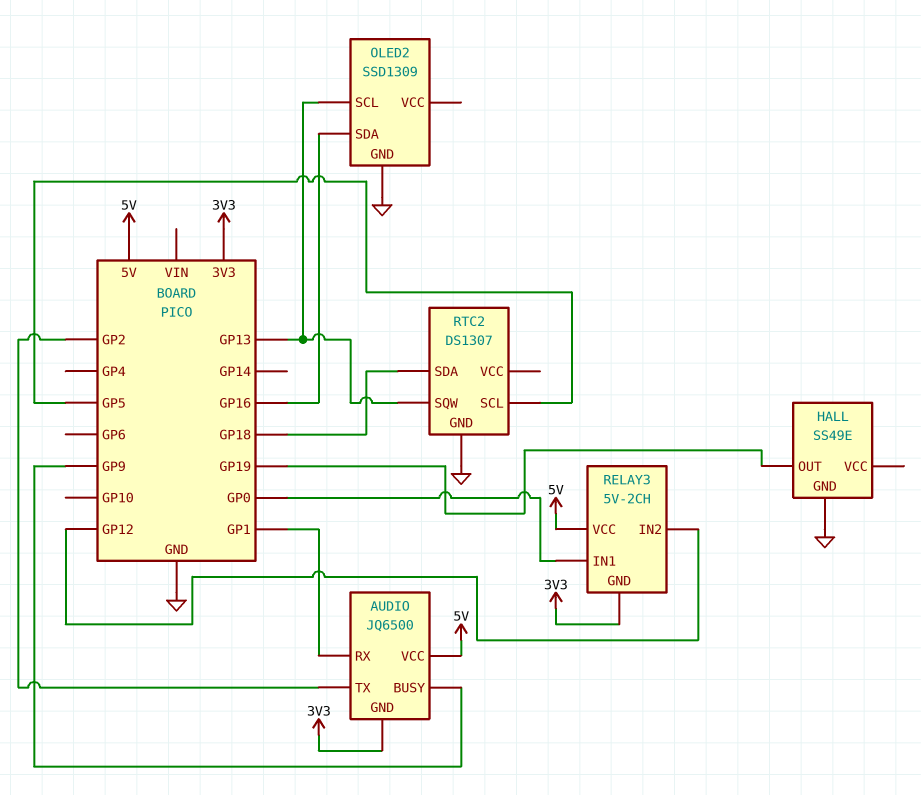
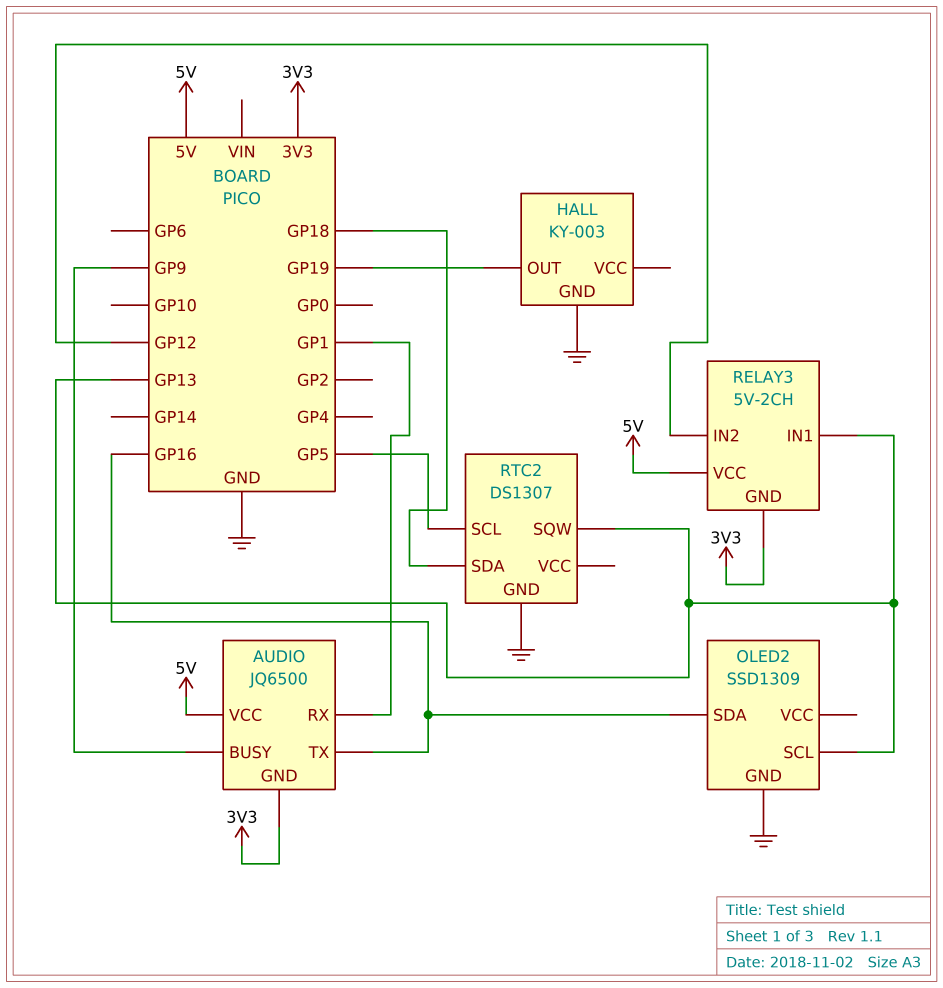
AUDIO pin TX: GP2 -> GP16
HALL: SS49E -> KY-003
RELAY3 pin IN1: GP0 -> GP13

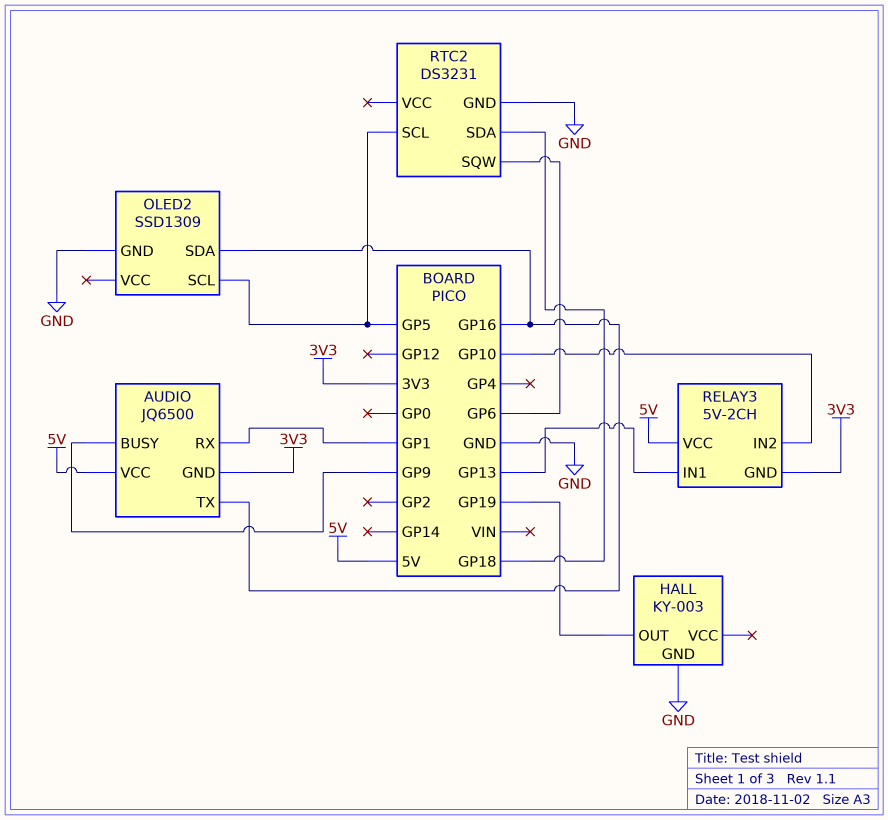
OLED2 pin SCL: GP13 -> GP5
RELAY3 pin IN2: GP12 -> GP10
RTC2: DS1307 -> DS3231
RTC2 pin SQW: GP13 -> GP6

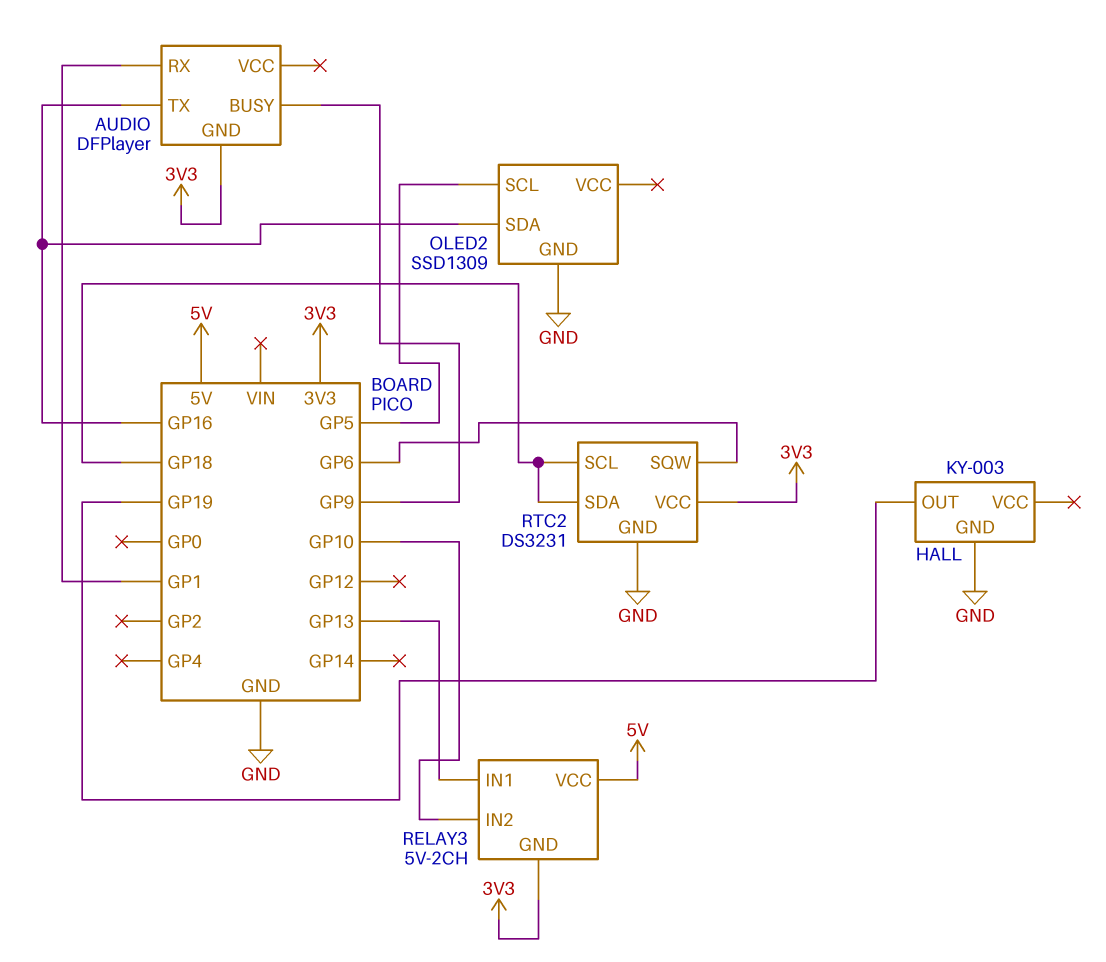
AUDIO: JQ6500 -> DFPlayer
AUDIO pin VCC: 5V -> none
RTC2 pin SCL: GP5 -> GP18
RTC2 pin VCC: none -> 3V3

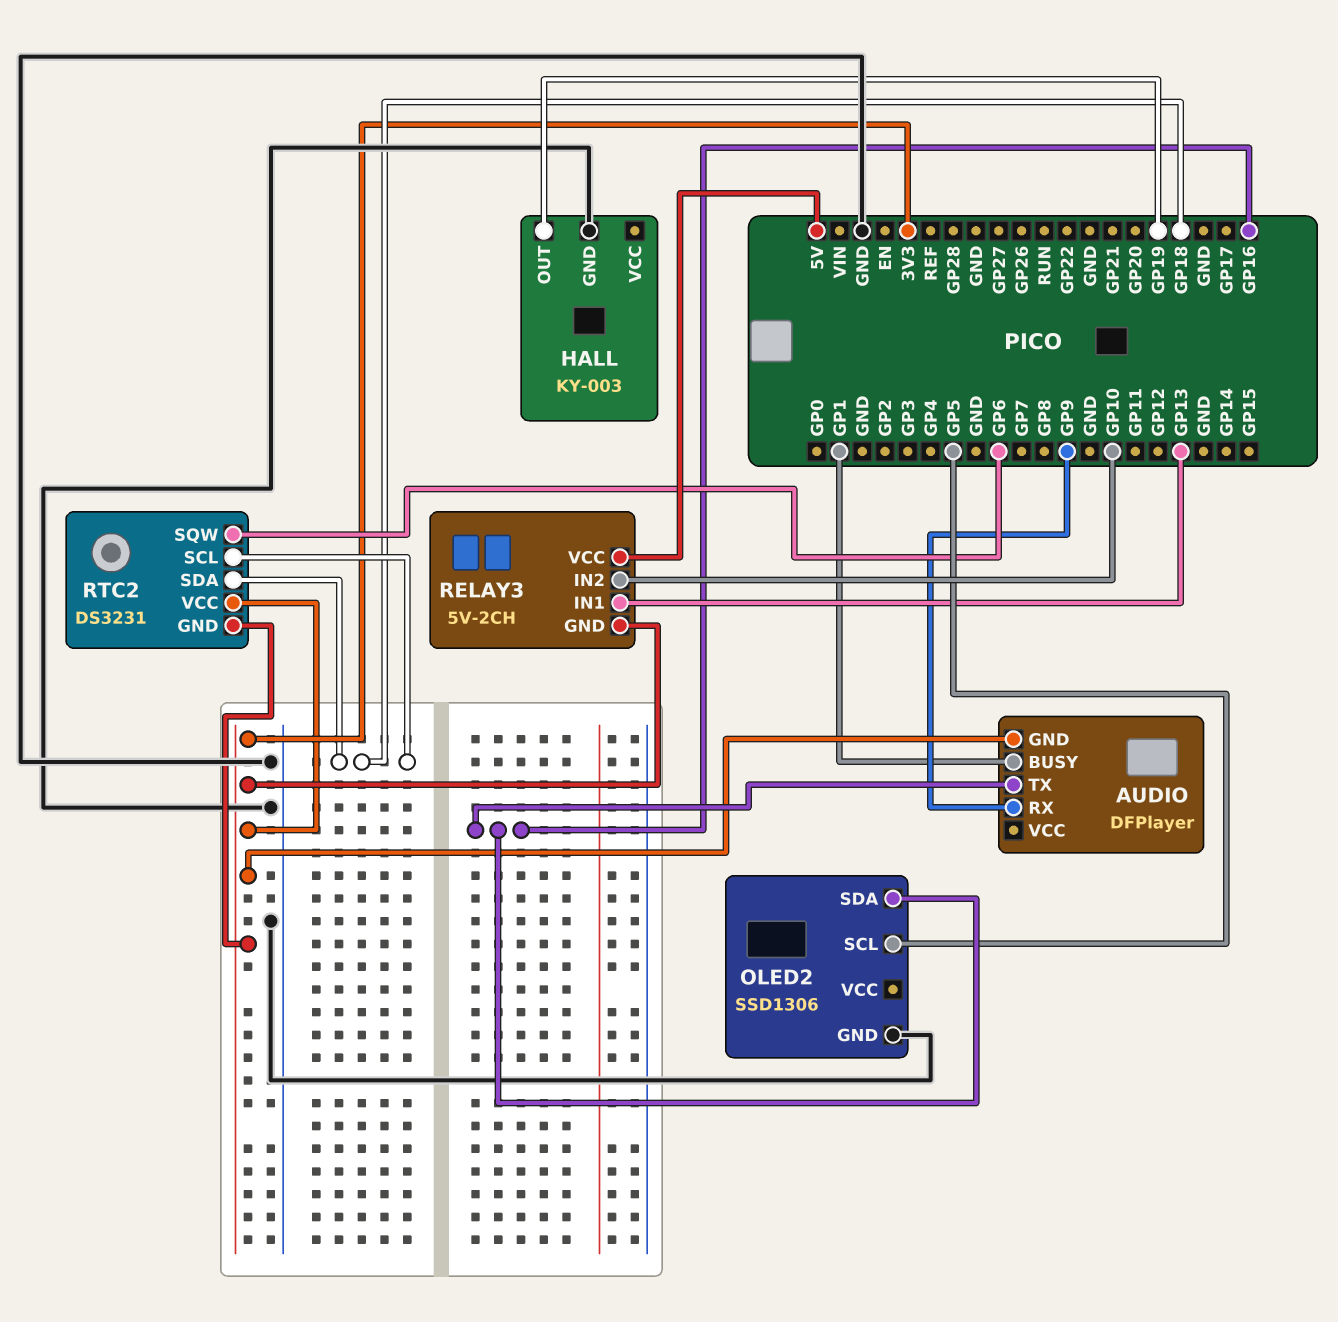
AUDIO pin BUSY: GP9 -> GP1
AUDIO pin RX: GP1 -> GP9
OLED2: SSD1309 -> SSD1306
RTC2 pin GND: GND -> 3V3

